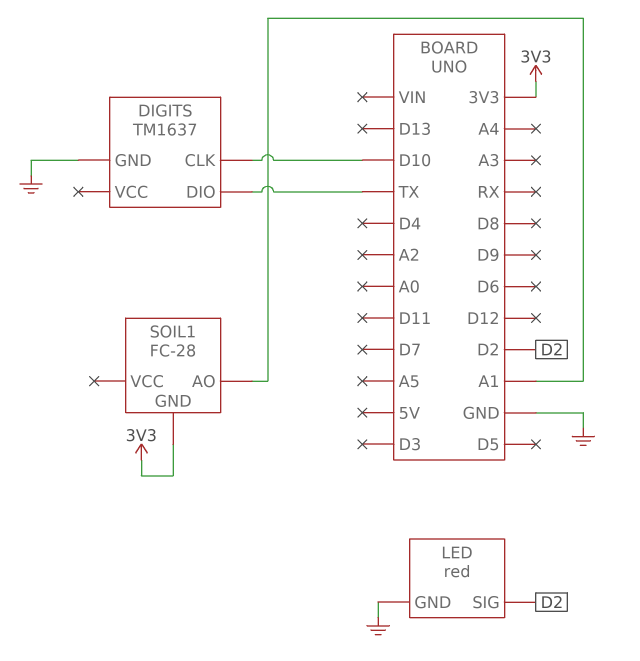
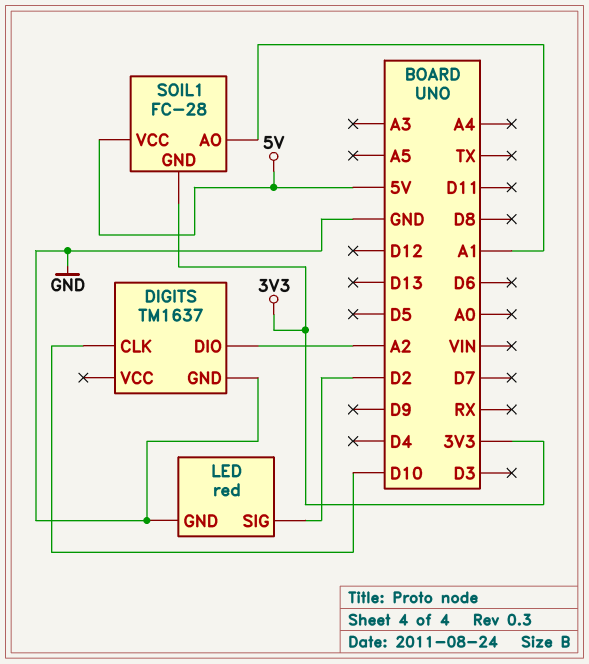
DIGITS pin DIO: TX -> A2
SOIL1 pin VCC: none -> 5V

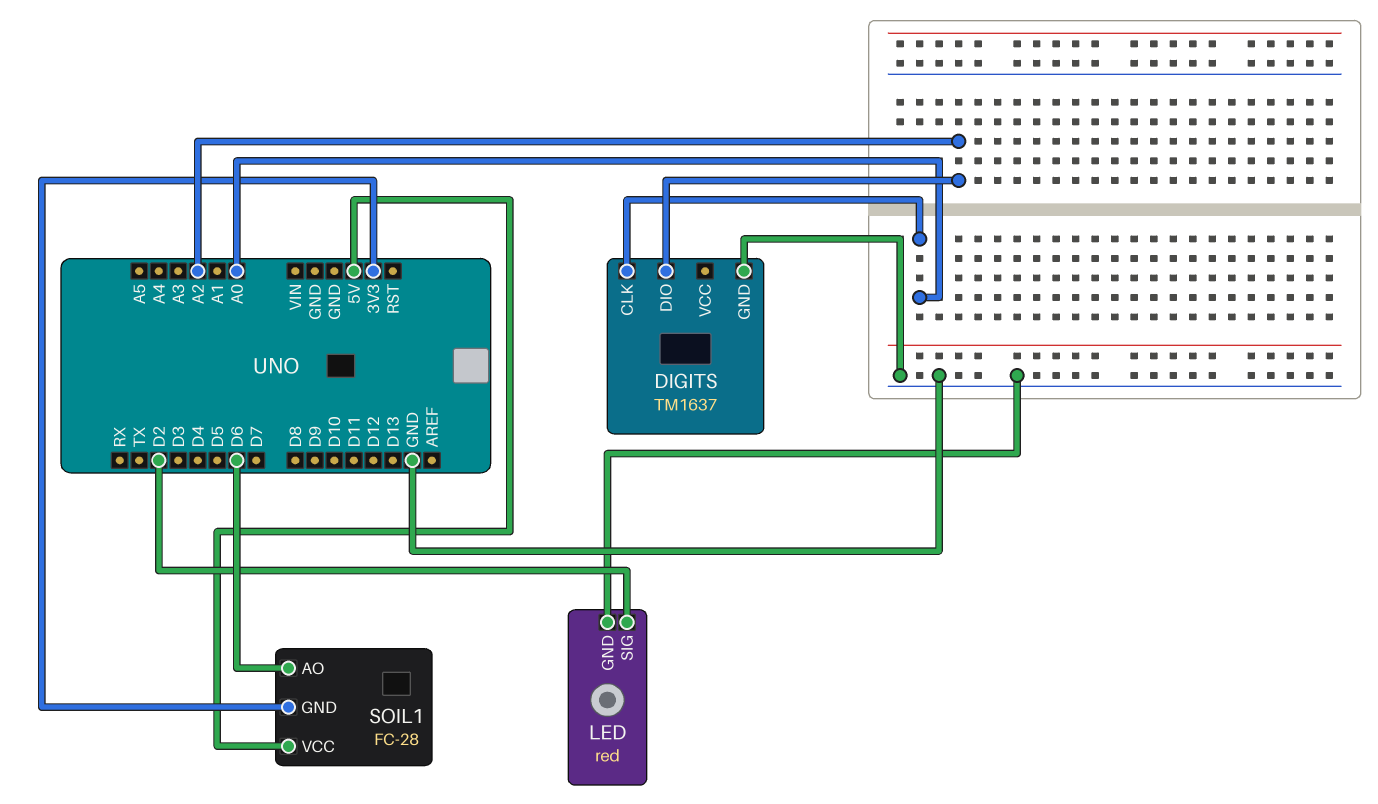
DIGITS pin CLK: D10 -> A0
SOIL1 pin AO: A1 -> D6

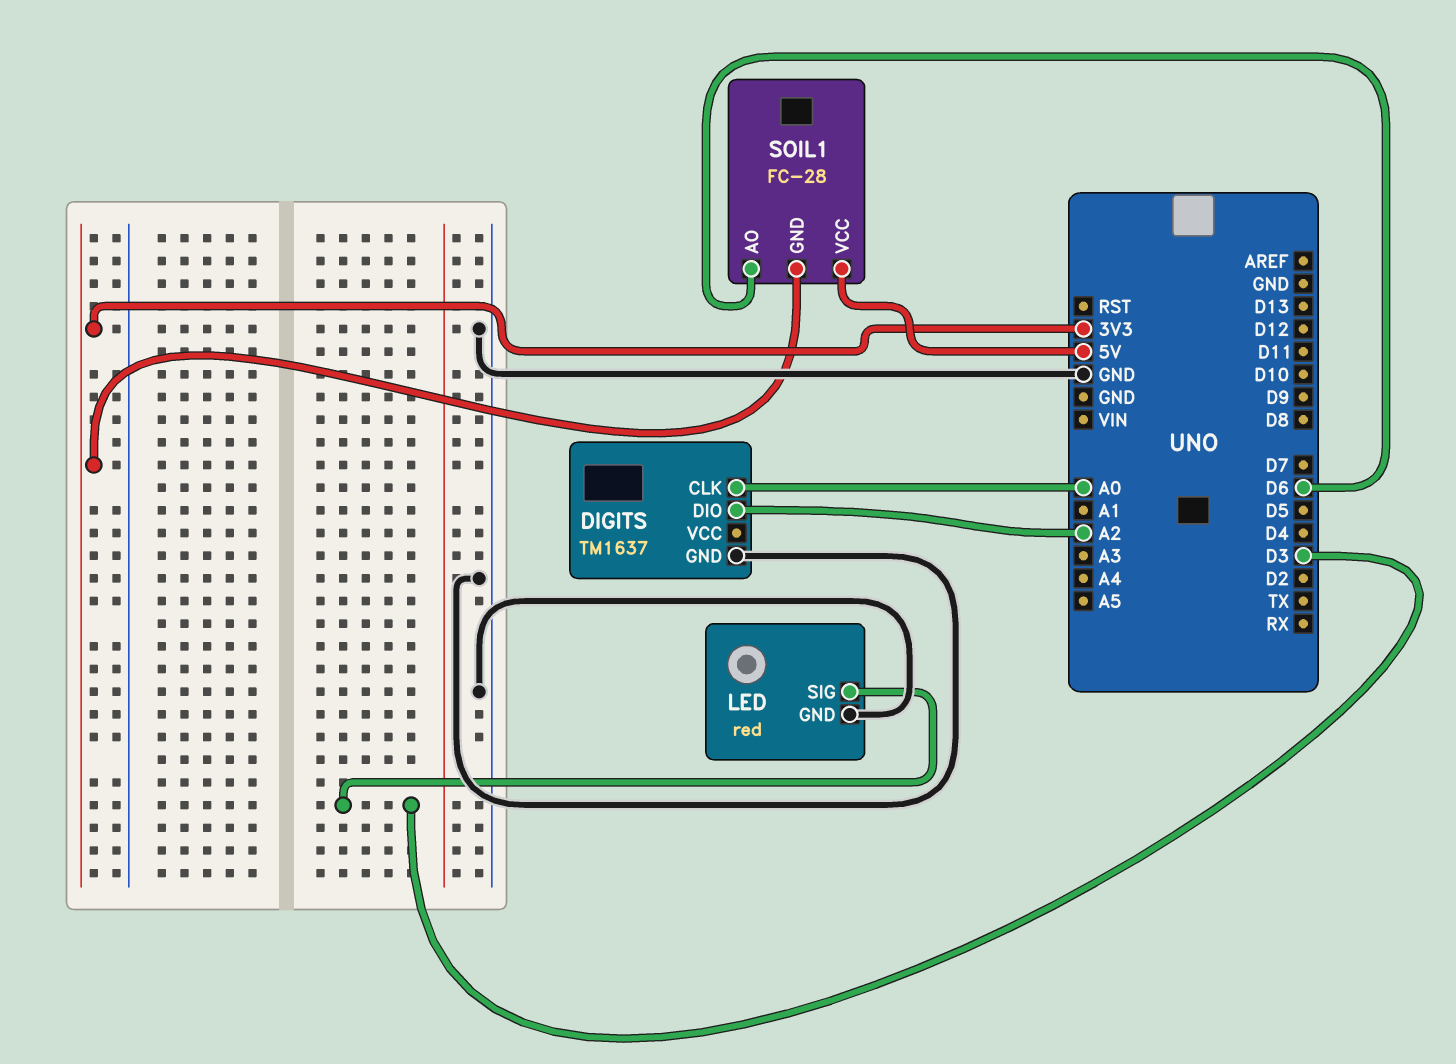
LED pin SIG: D2 -> D3

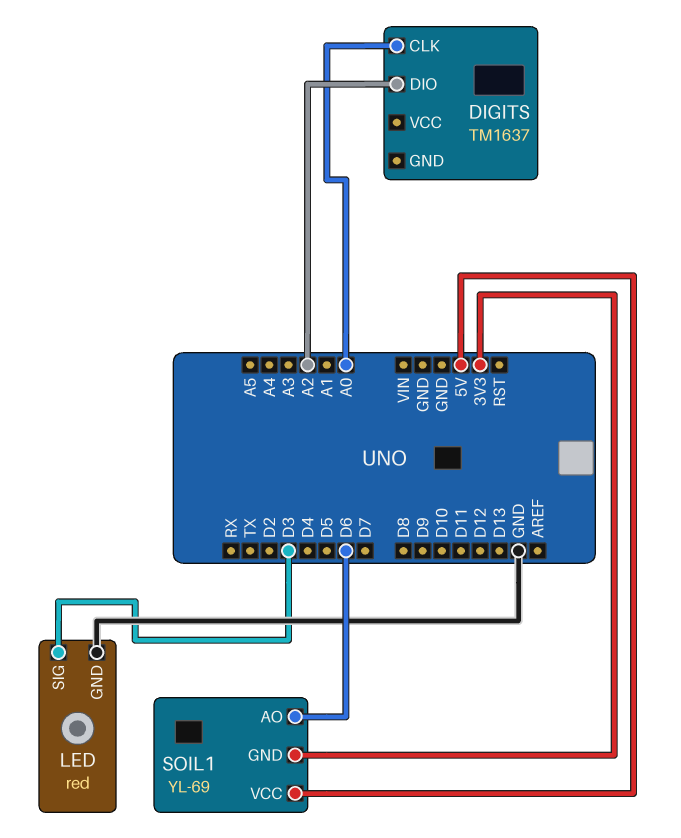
DIGITS pin GND: GND -> none
SOIL1: FC-28 -> YL-69

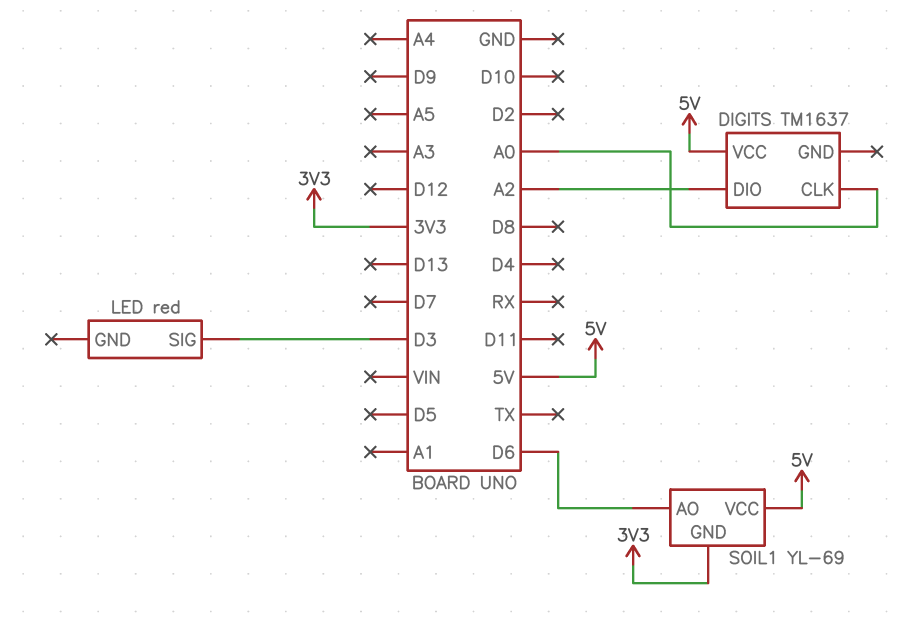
DIGITS pin VCC: none -> 5V
LED pin GND: GND -> none

